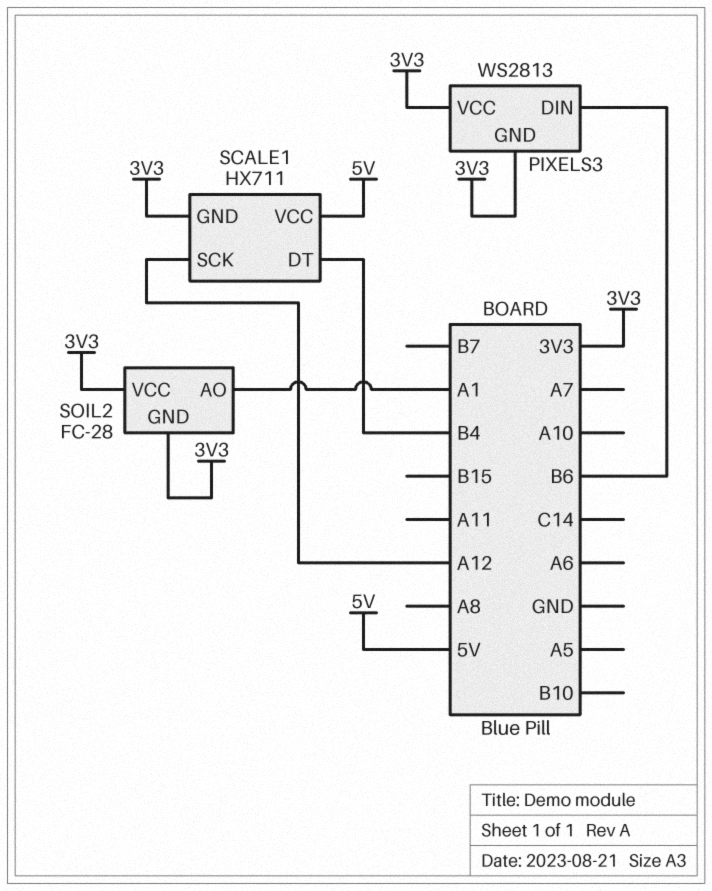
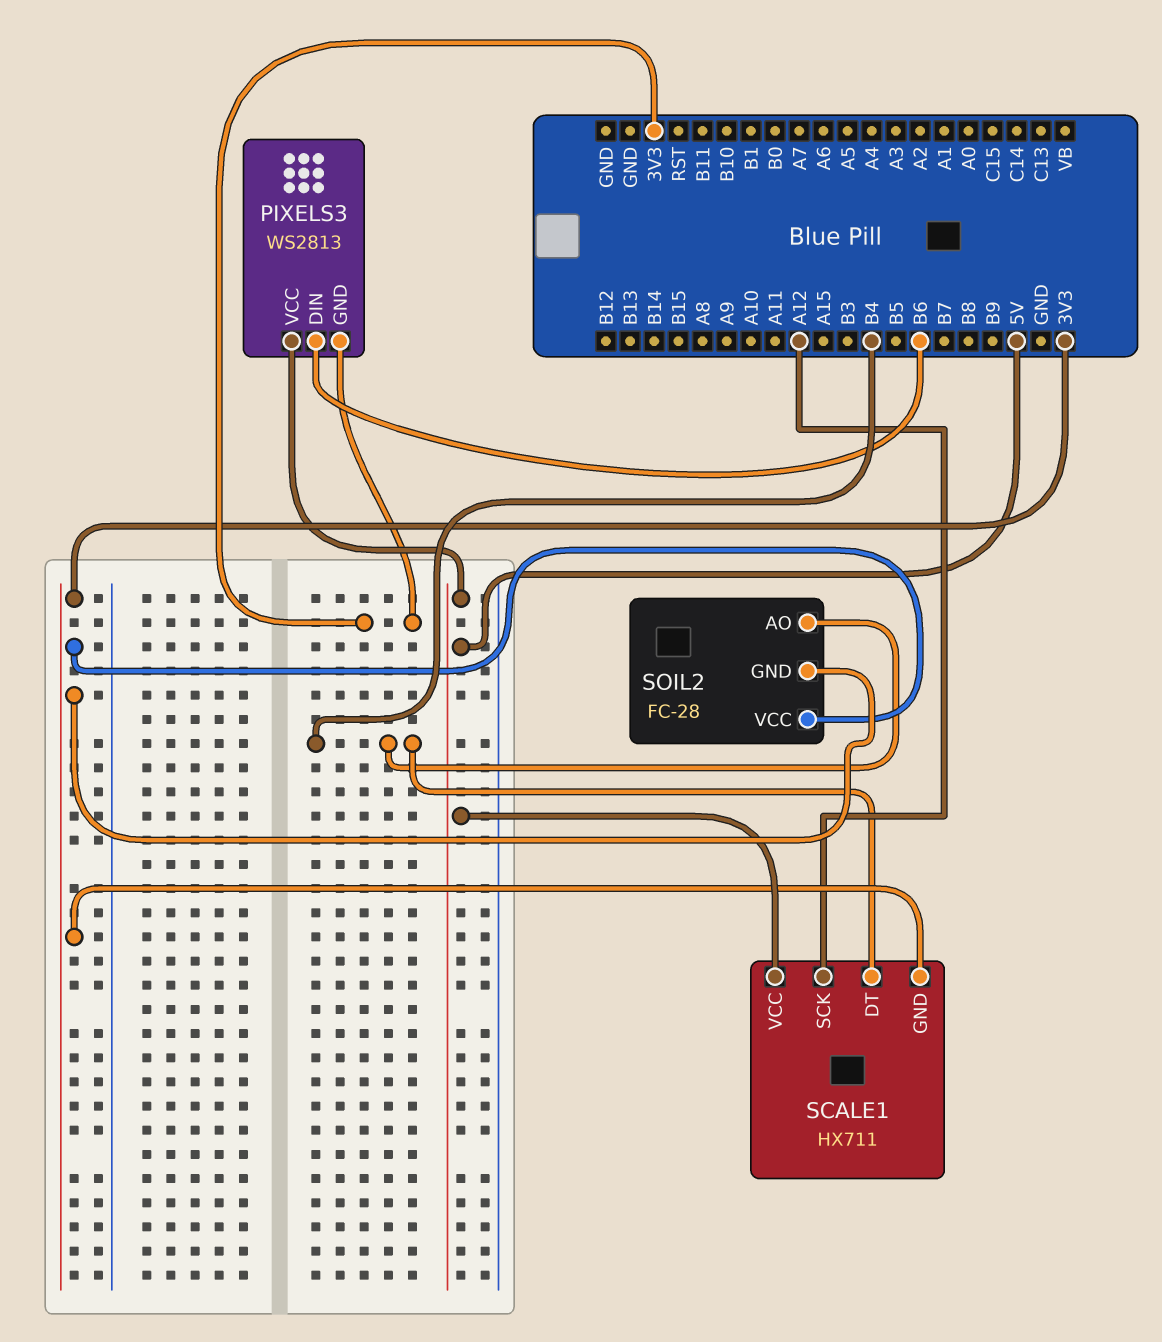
PIXELS3 pin VCC: 3V3 -> 5V
SOIL2 pin AO: A1 -> B4

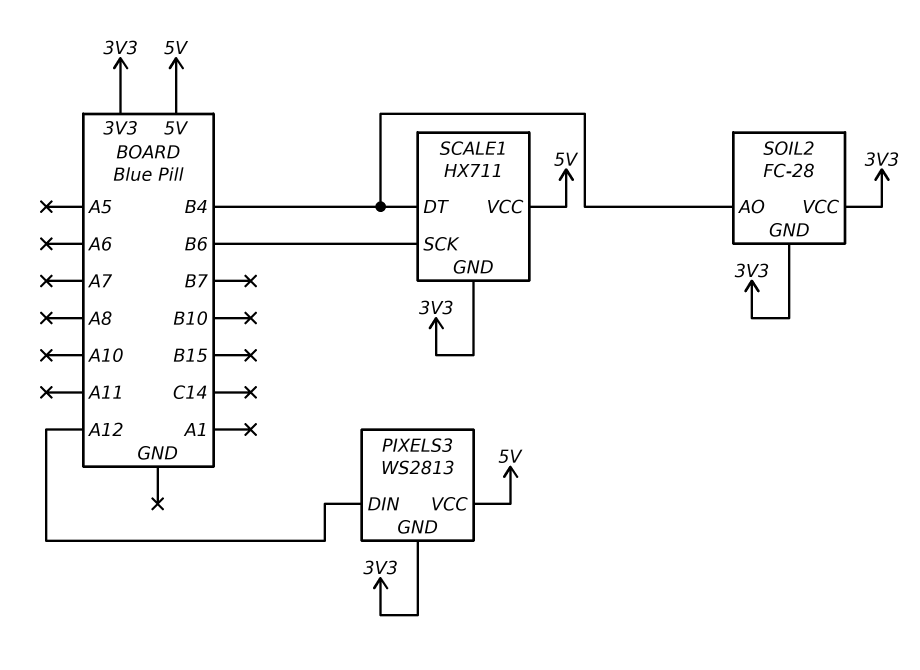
PIXELS3 pin DIN: B6 -> A12
SCALE1 pin SCK: A12 -> B6

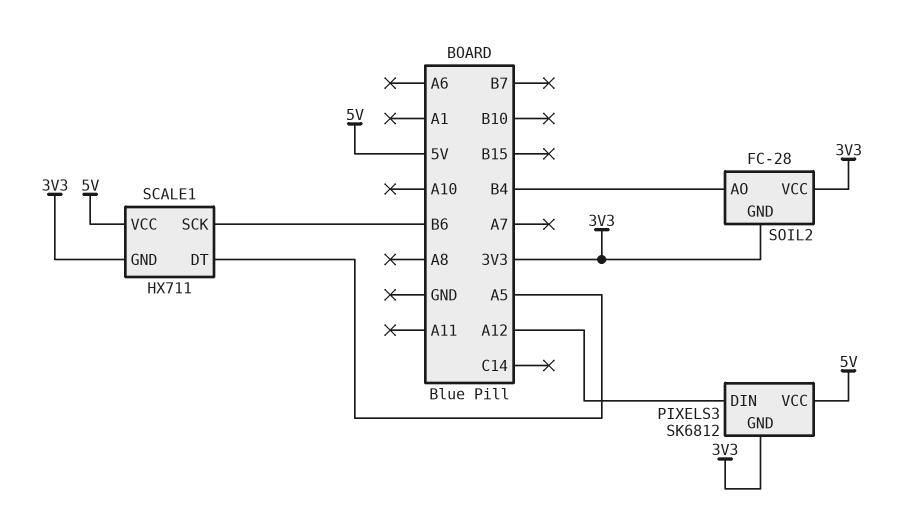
PIXELS3: WS2813 -> SK6812
SCALE1 pin DT: B4 -> A5

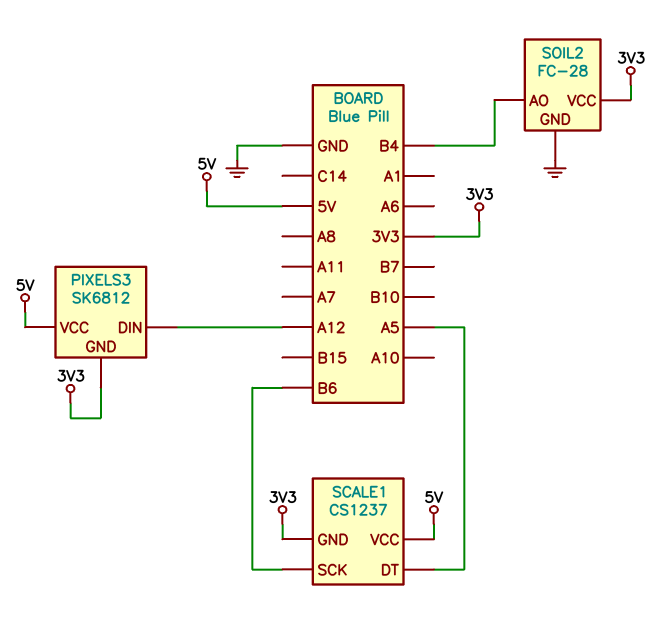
SCALE1: HX711 -> CS1237
SOIL2 pin GND: 3V3 -> GND

